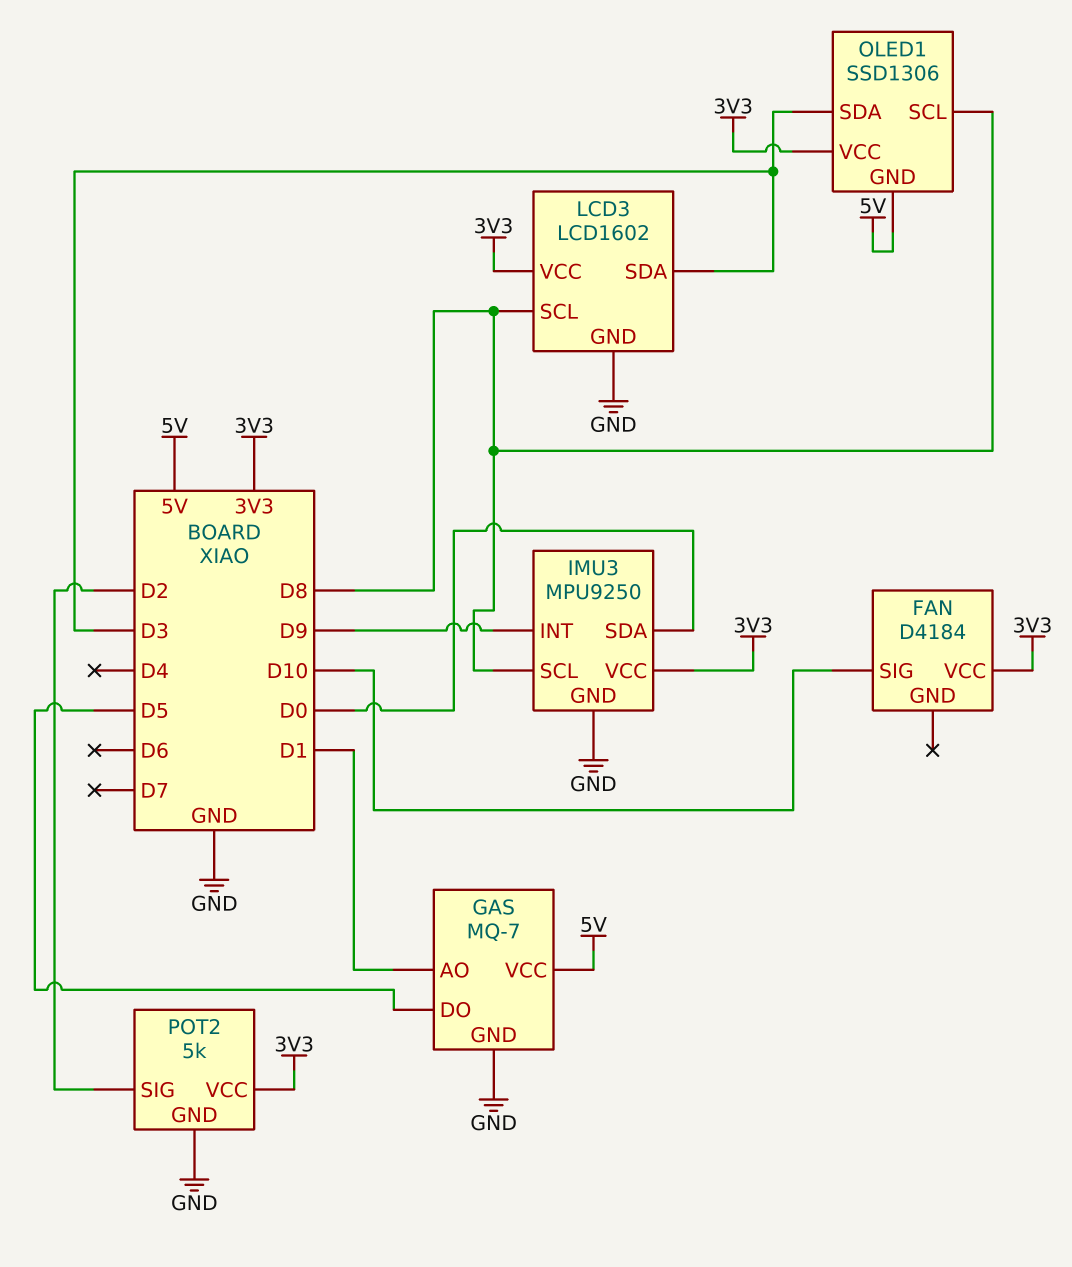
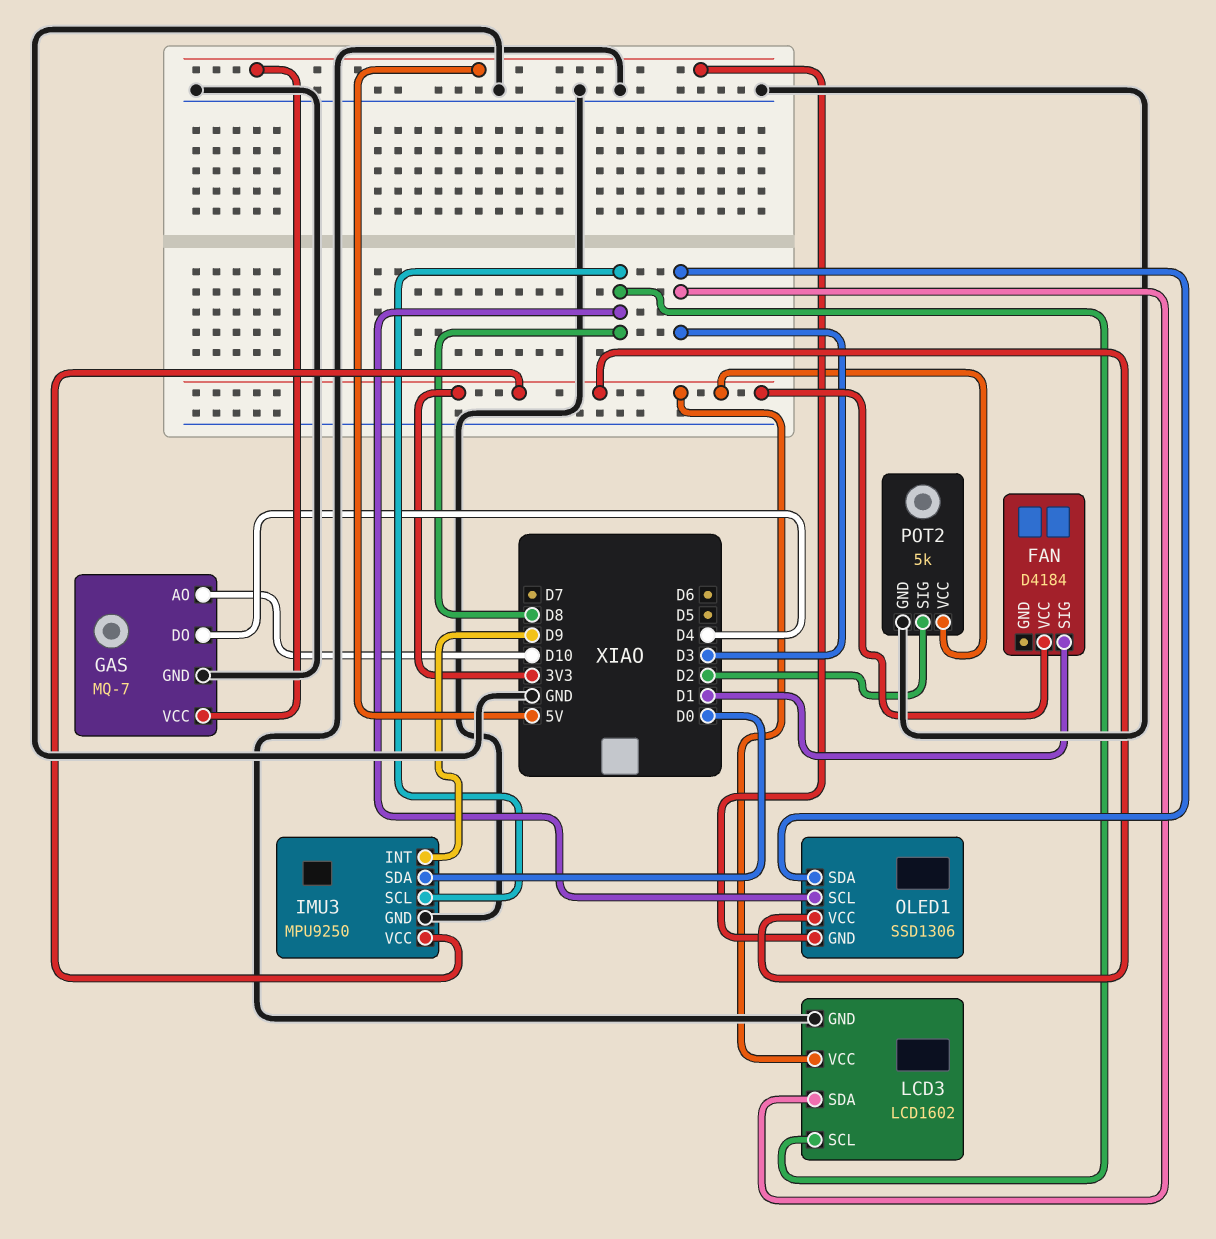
FAN pin SIG: D10 -> D1
GAS pin AO: D1 -> D10
GAS pin DO: D5 -> D4

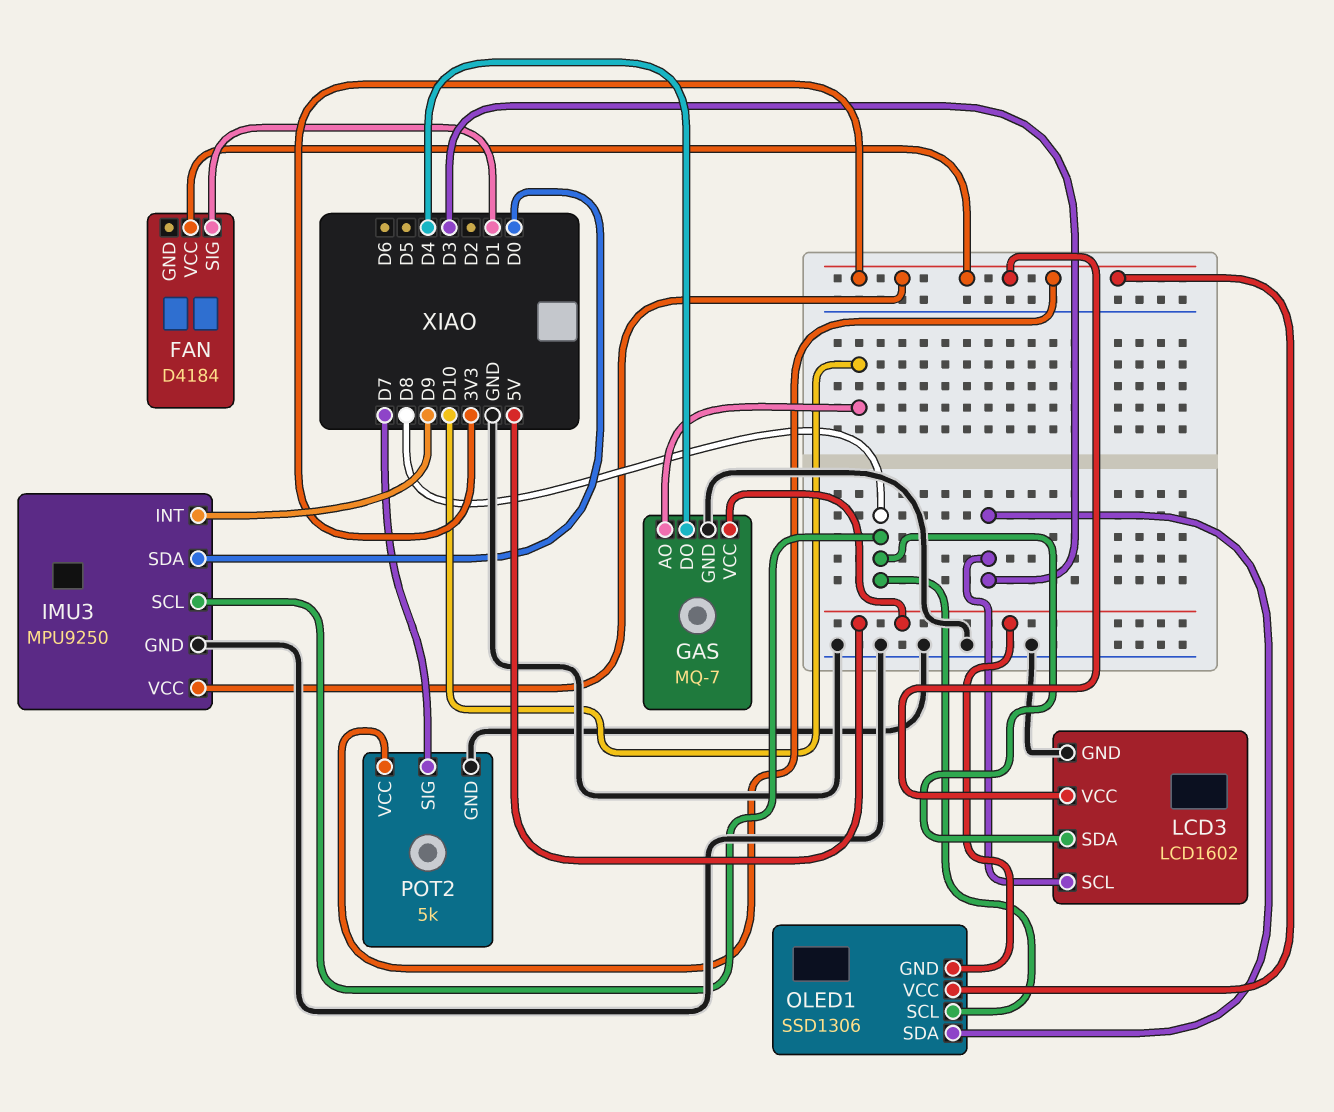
LCD3 pin SCL: D8 -> D3
LCD3 pin SDA: D3 -> D8
POT2 pin SIG: D2 -> D7

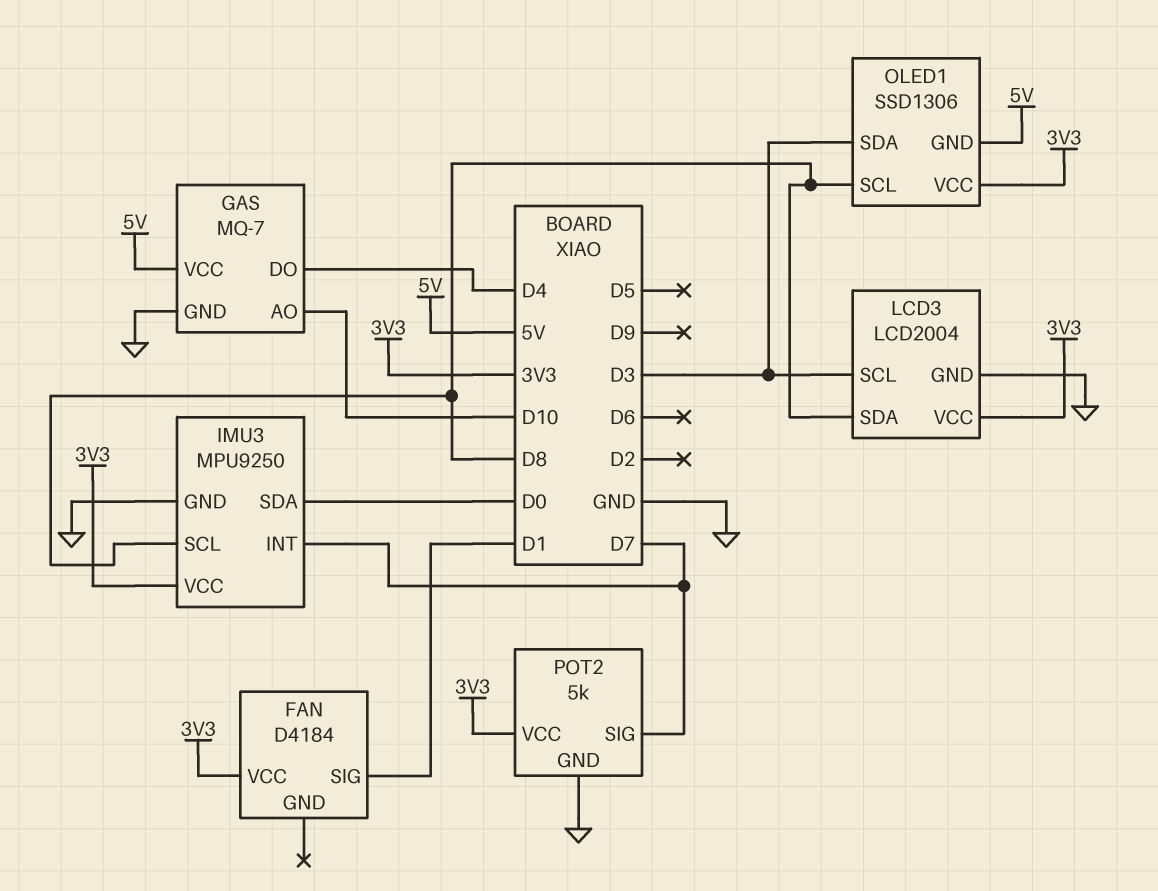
IMU3 pin INT: D9 -> D7
LCD3: LCD1602 -> LCD2004

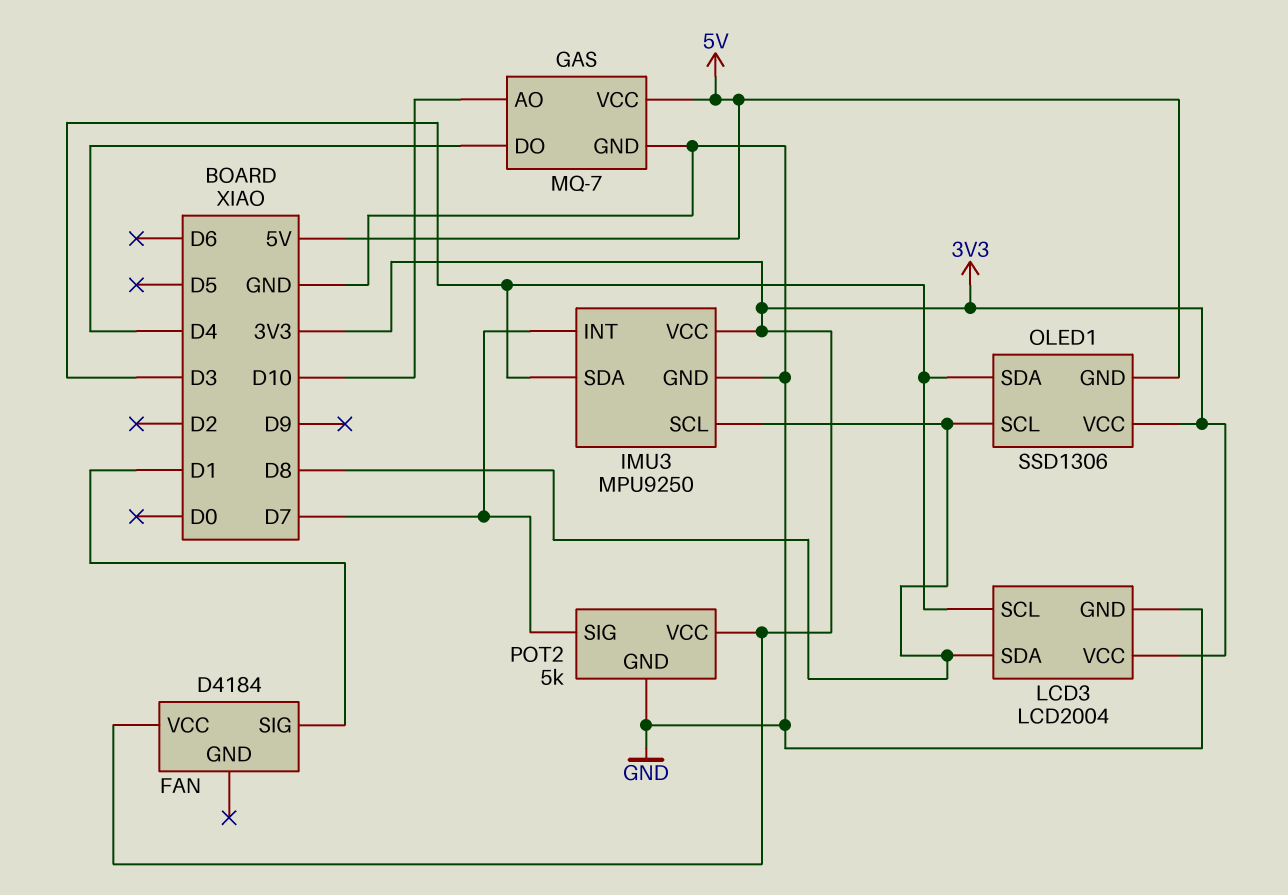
IMU3 pin SDA: D0 -> D3

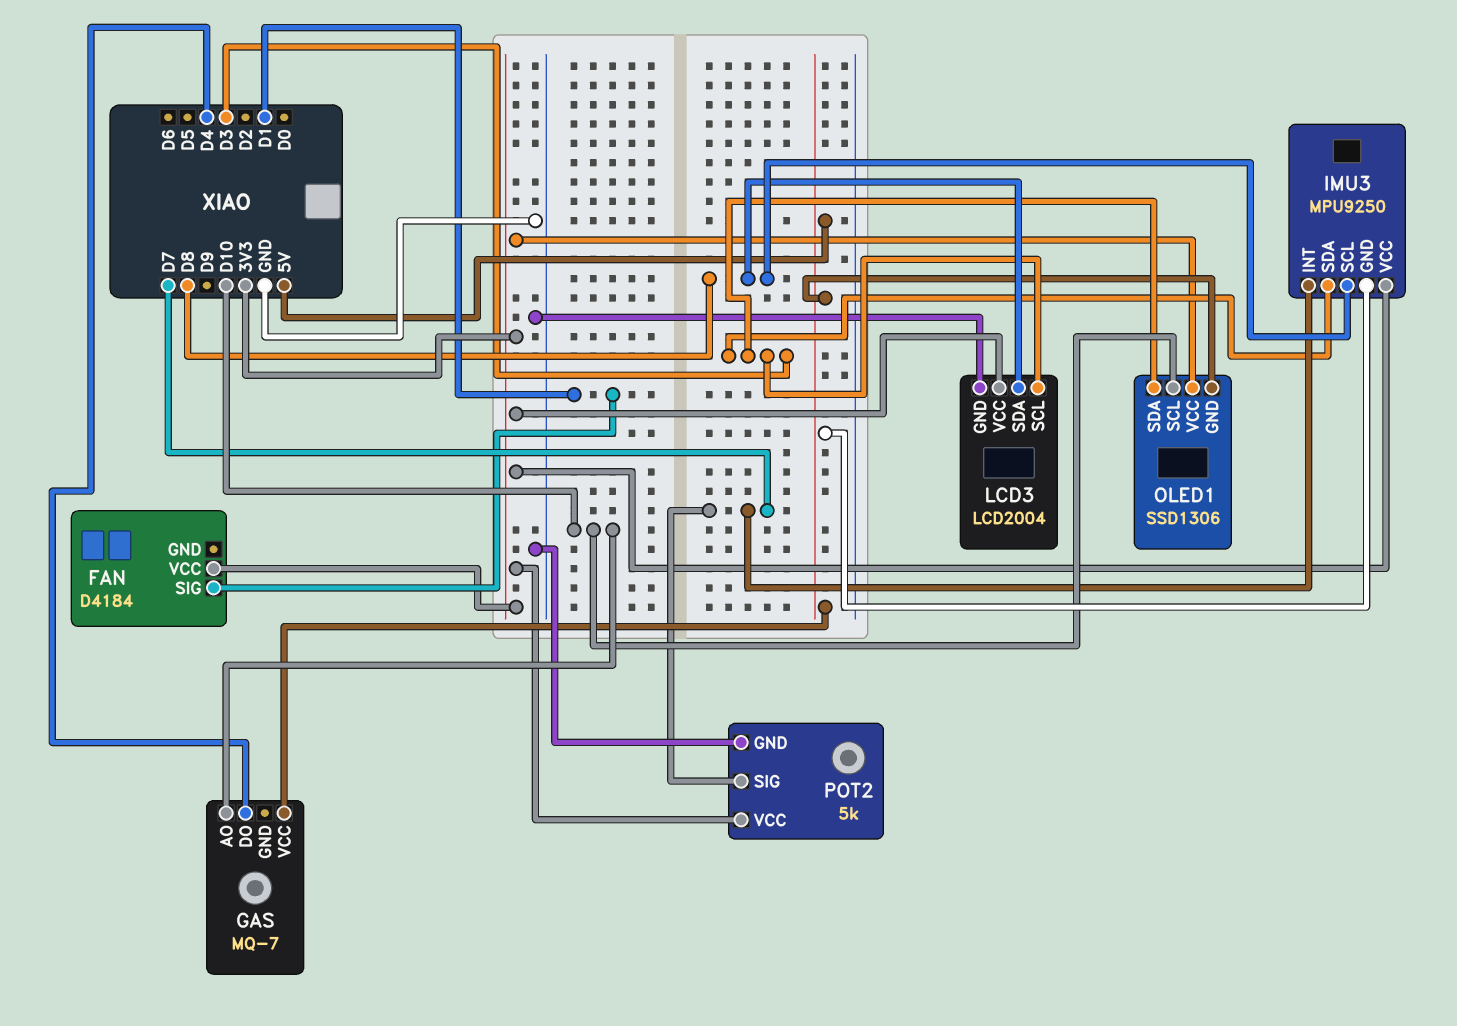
GAS pin GND: GND -> none
IMU3 pin GND: GND -> 5V
OLED1 pin SCL: D8 -> D10

